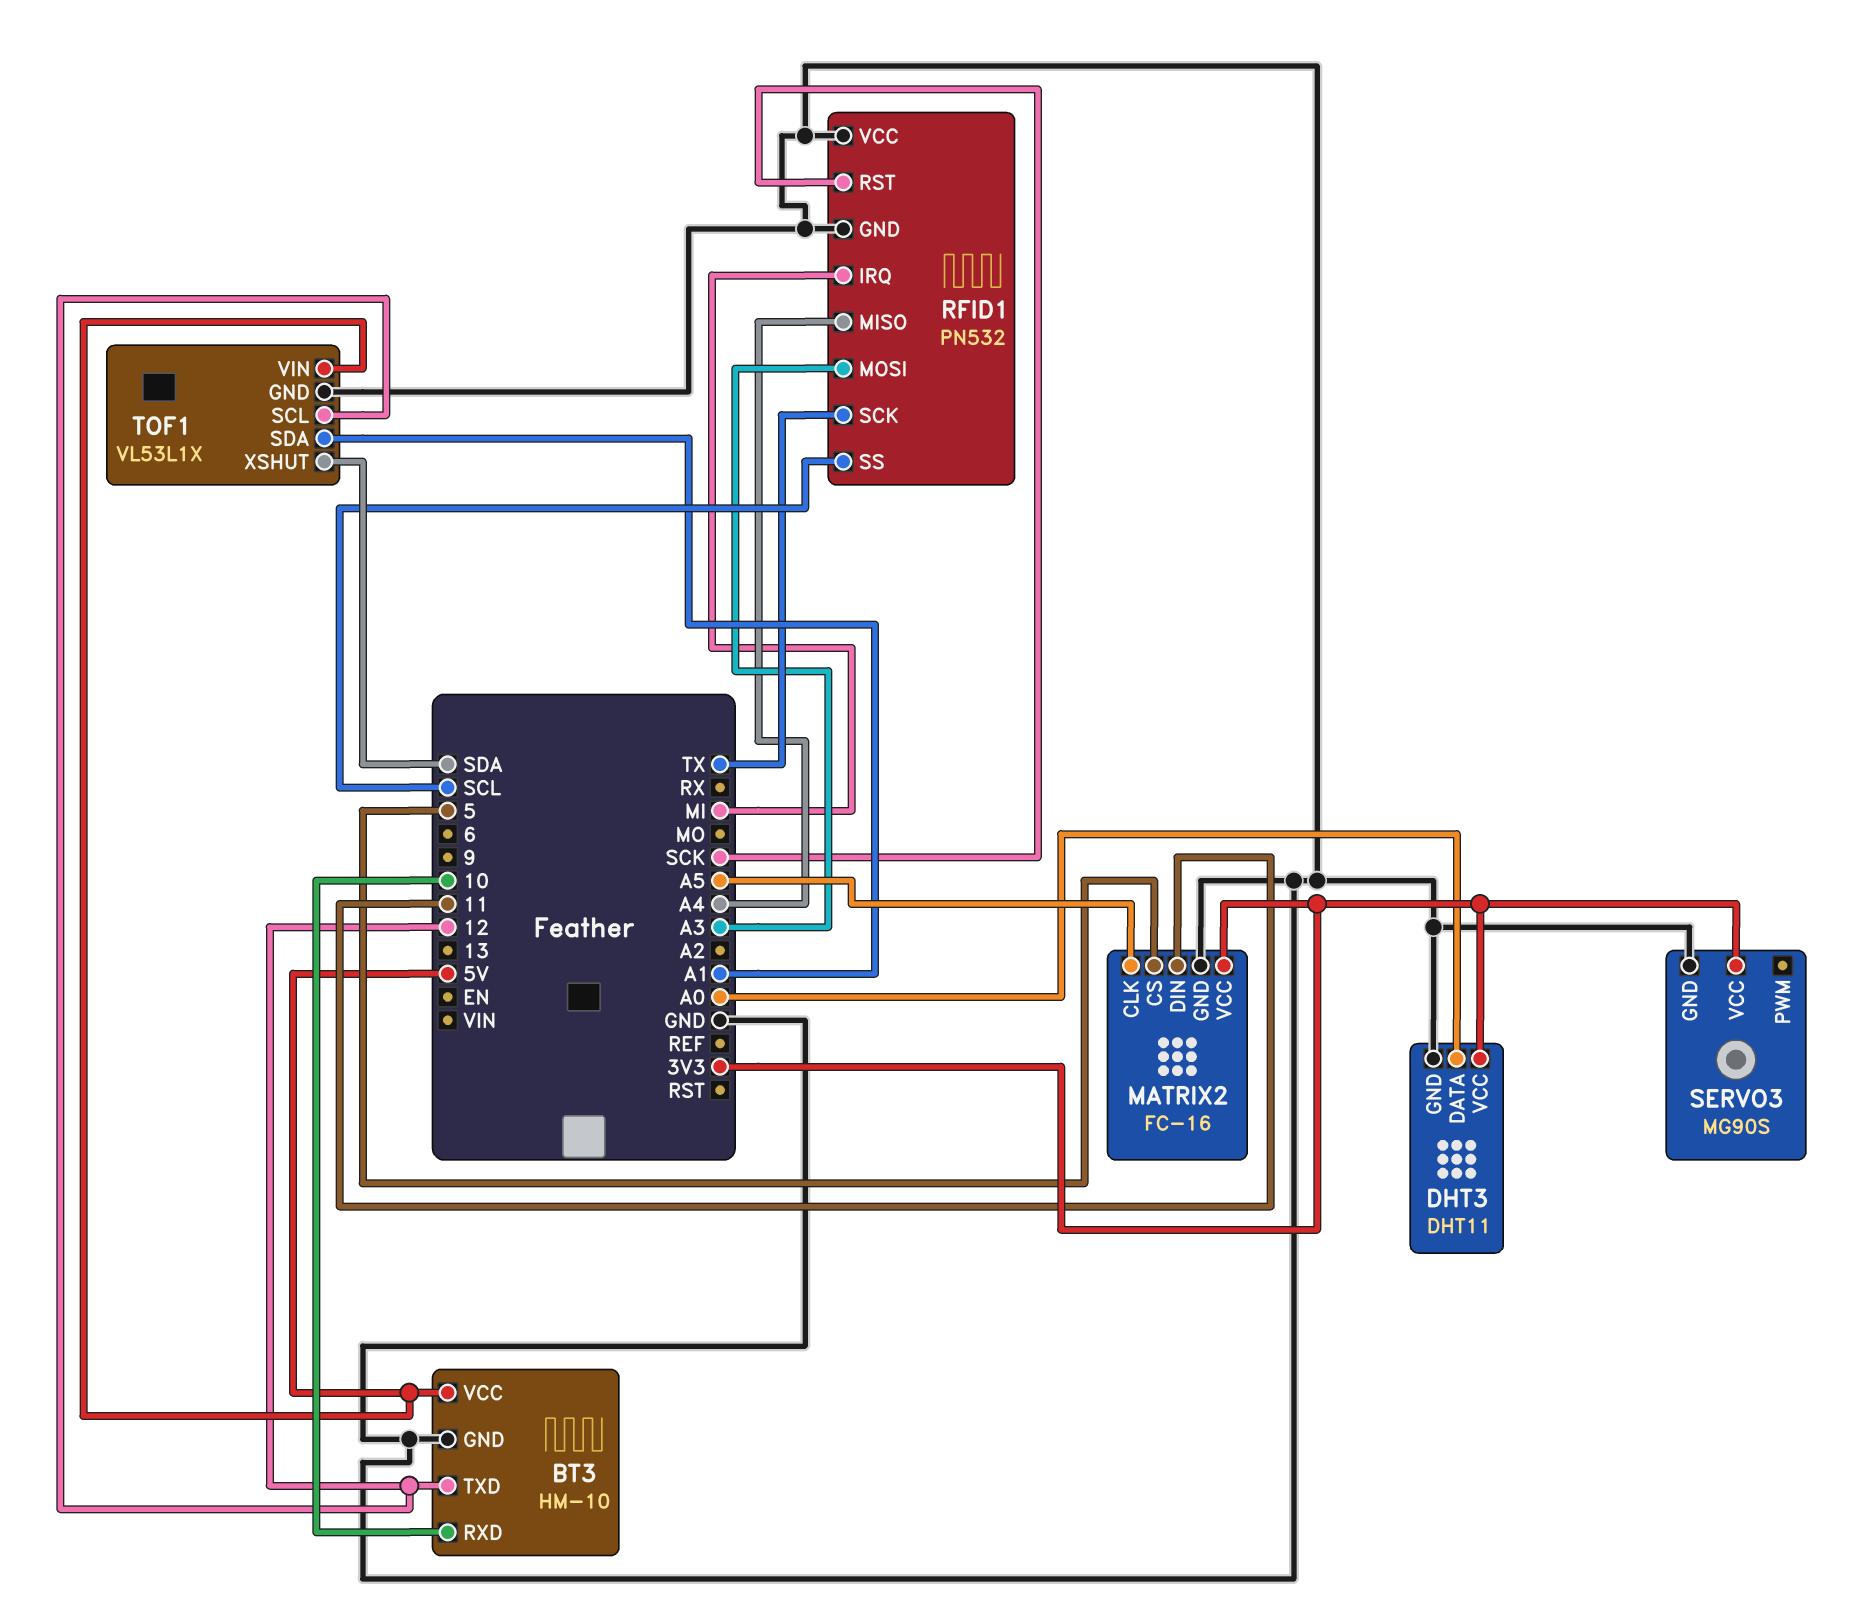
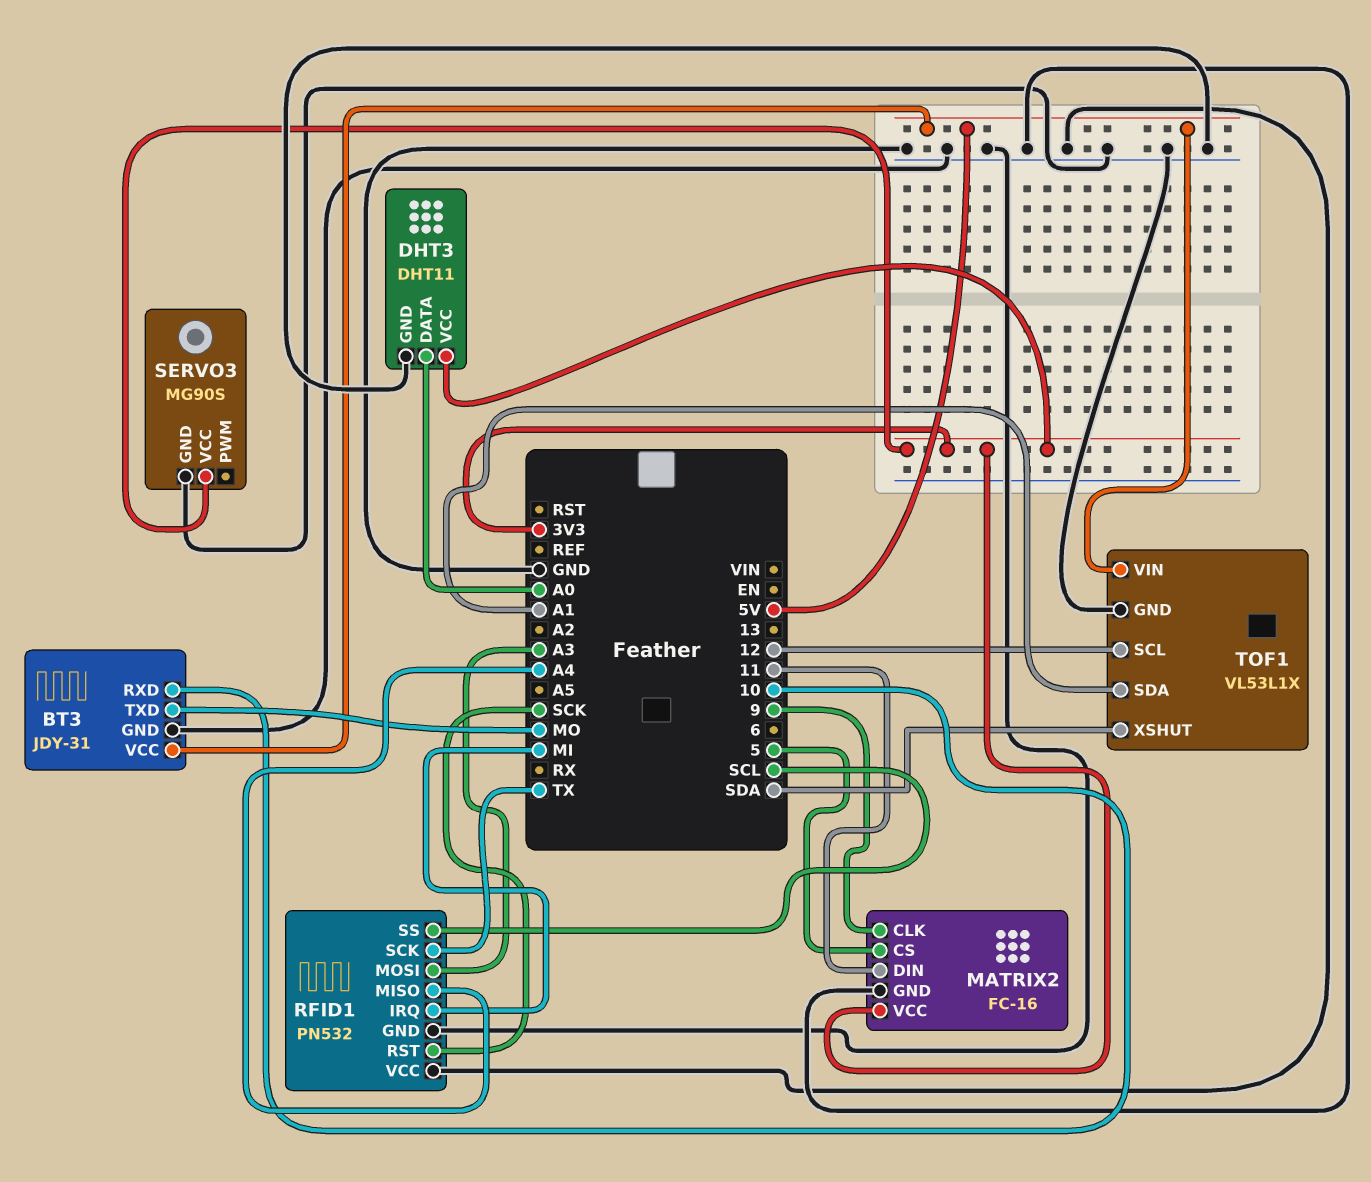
BT3: HM-10 -> JDY-31
BT3 pin TXD: 12 -> MO
MATRIX2 pin CLK: A5 -> 9

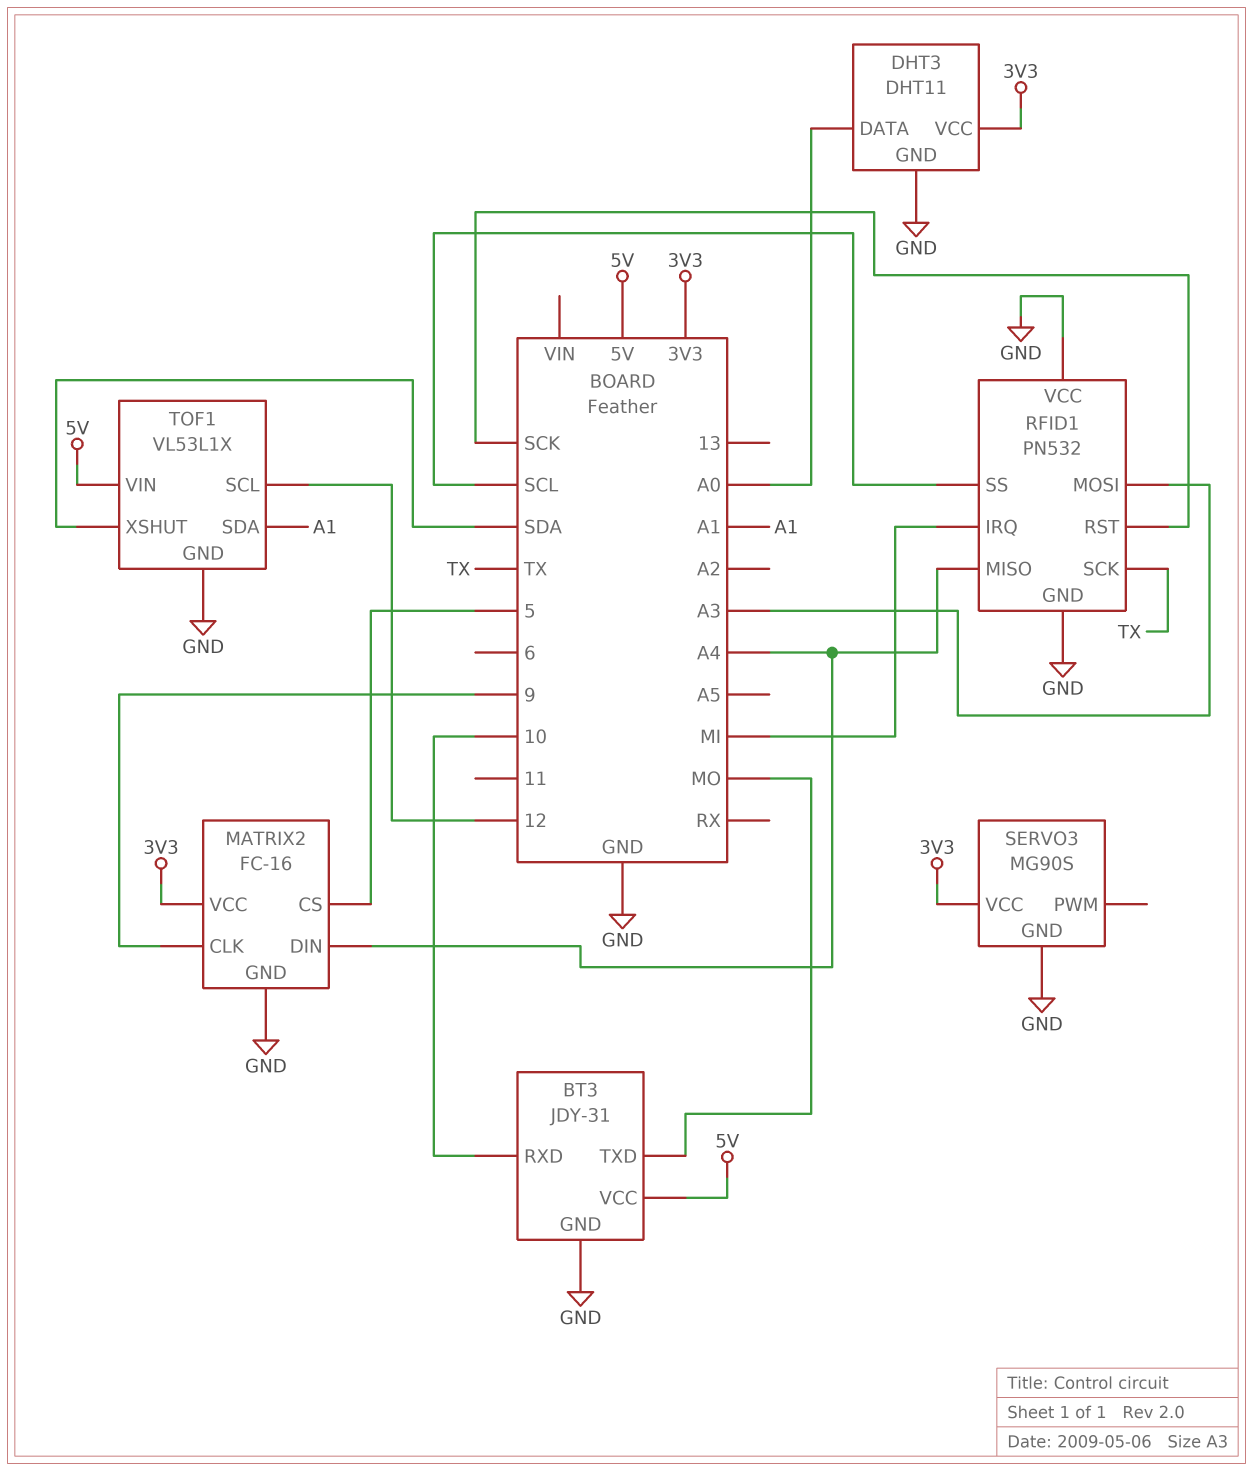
MATRIX2 pin DIN: 11 -> A4

